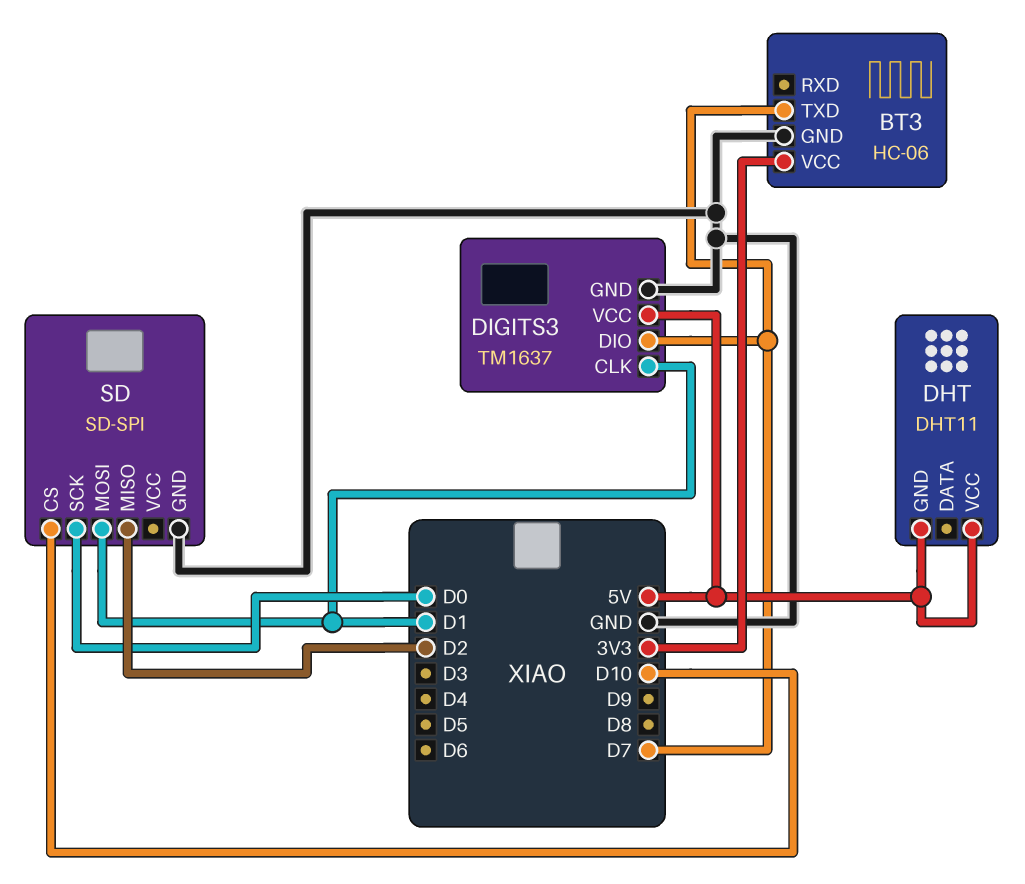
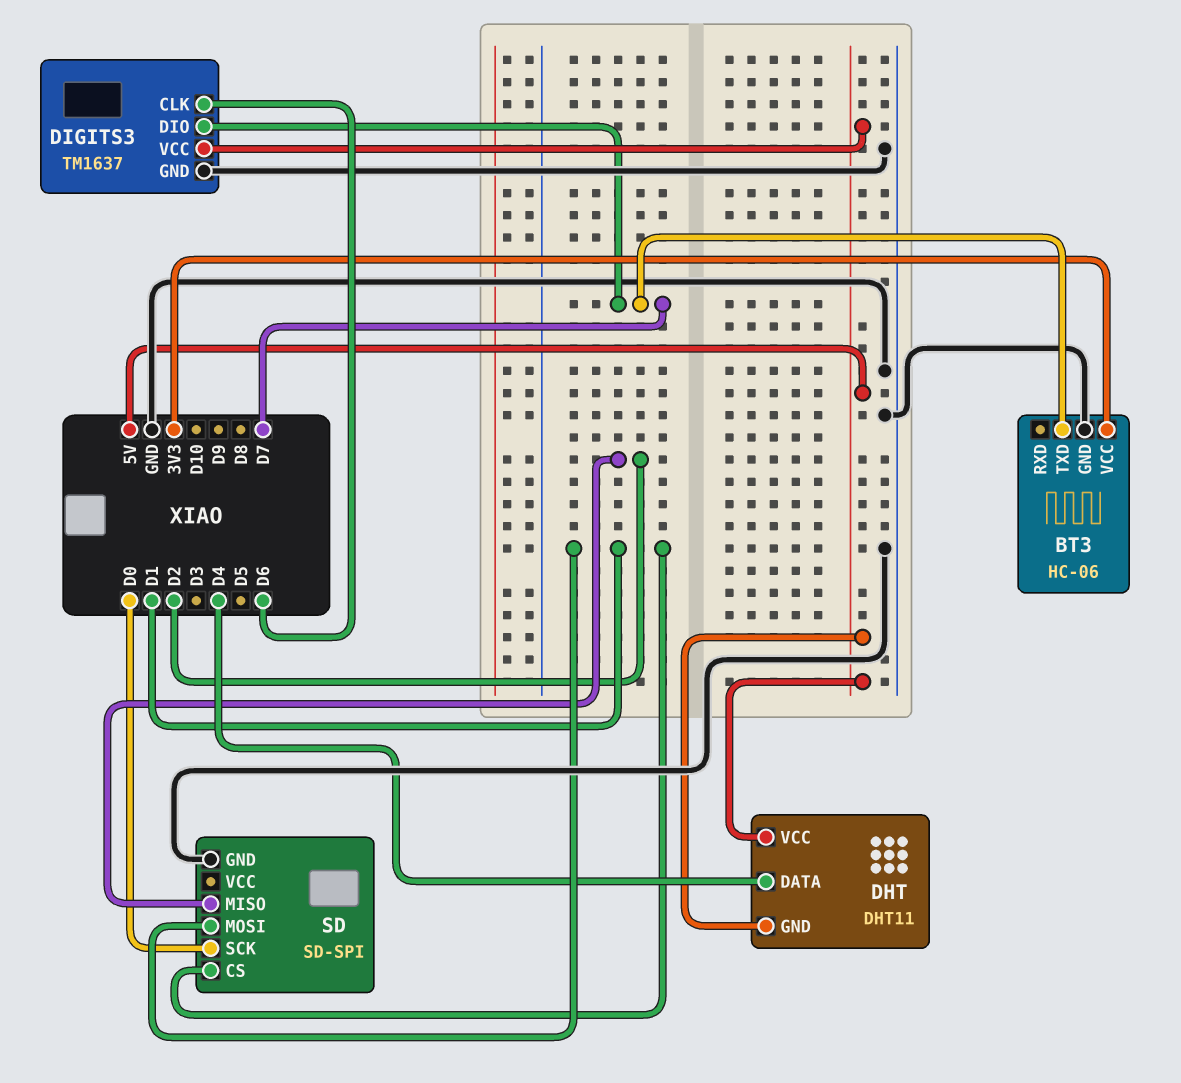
DHT pin DATA: none -> D4
DIGITS3 pin CLK: D1 -> D6
SD pin CS: D10 -> D1

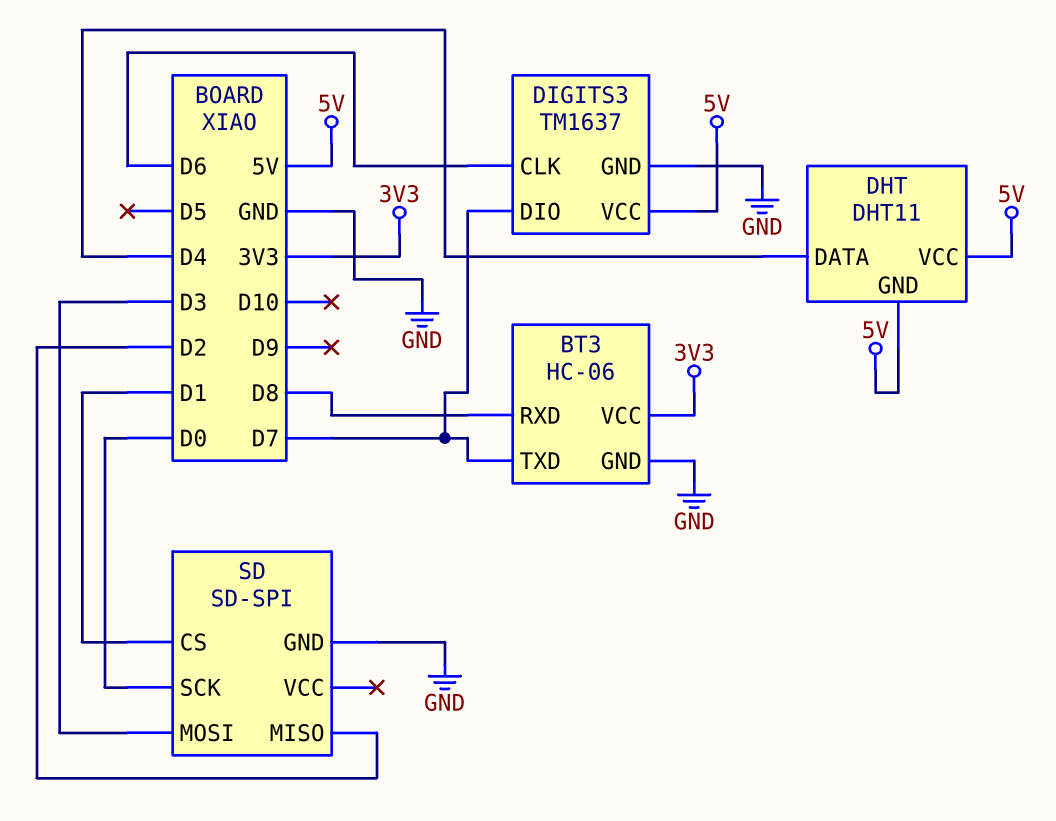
BT3 pin RXD: none -> D8
SD pin MOSI: D1 -> D3

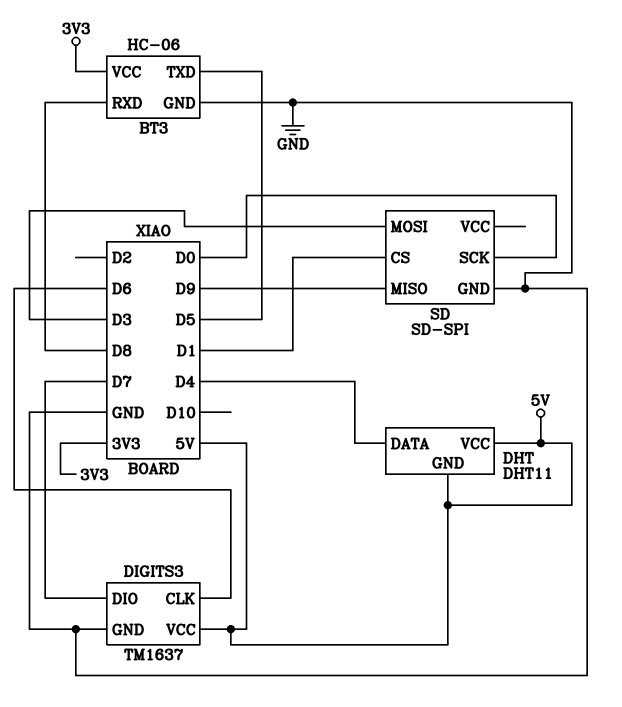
BT3 pin TXD: D7 -> D5
SD pin MISO: D2 -> D9

